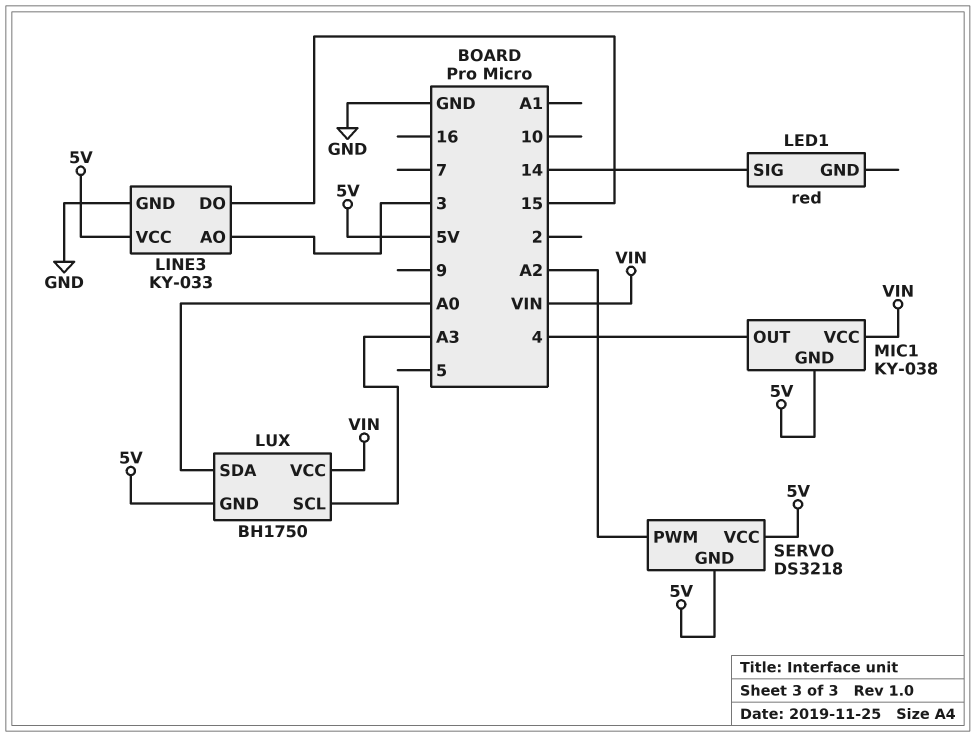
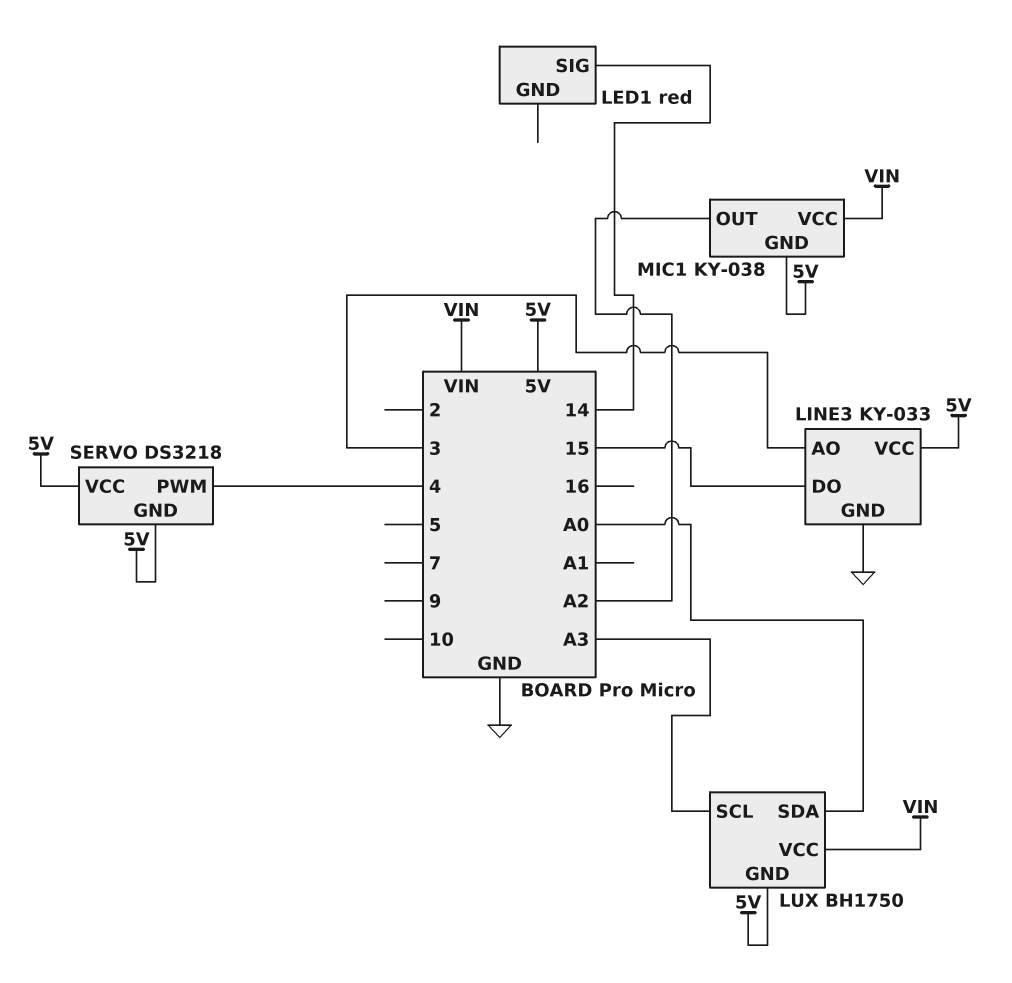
MIC1 pin OUT: 4 -> A2
SERVO pin PWM: A2 -> 4

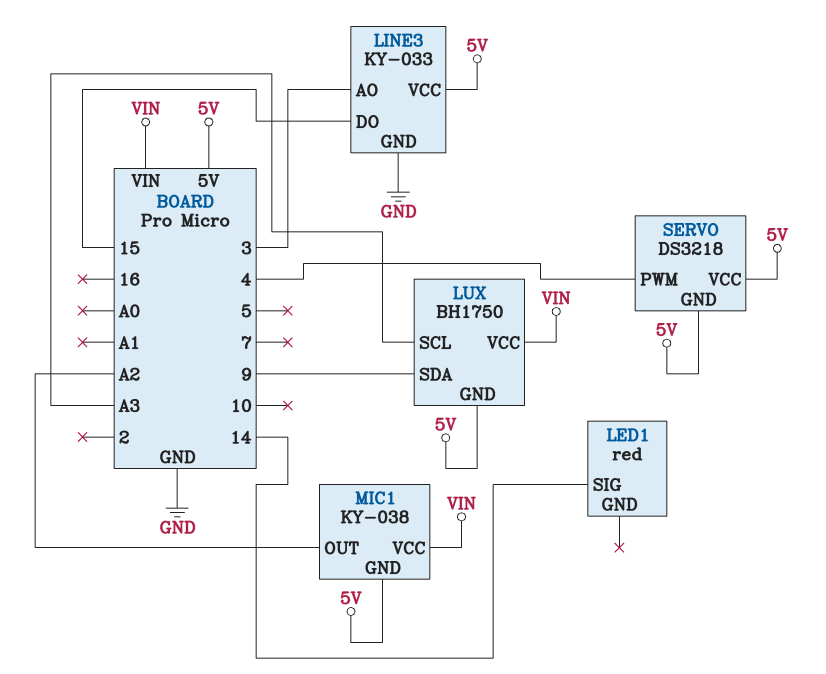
LUX pin SDA: A0 -> 9

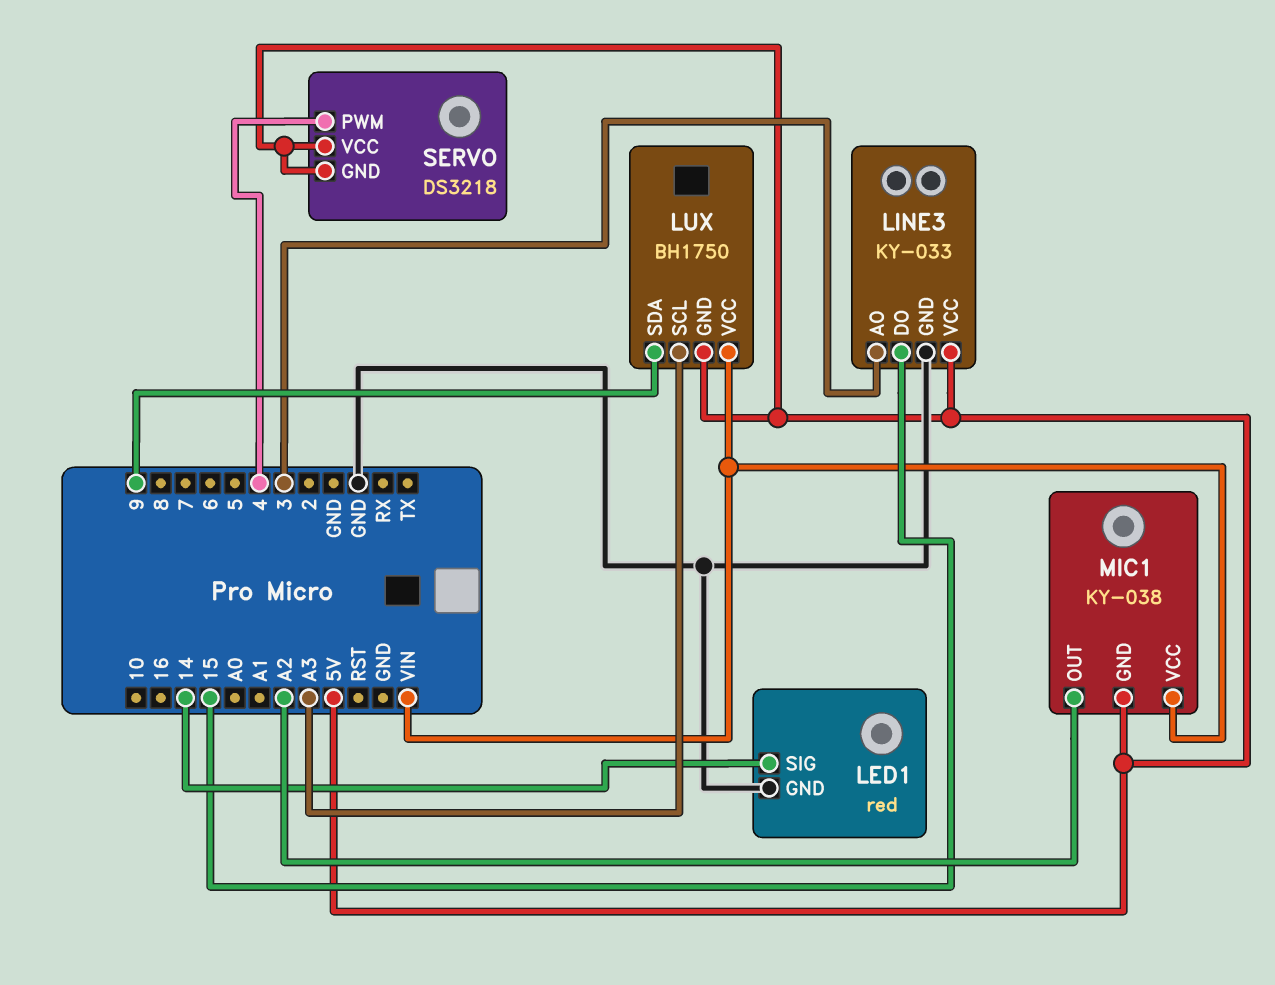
LED1 pin GND: none -> GND

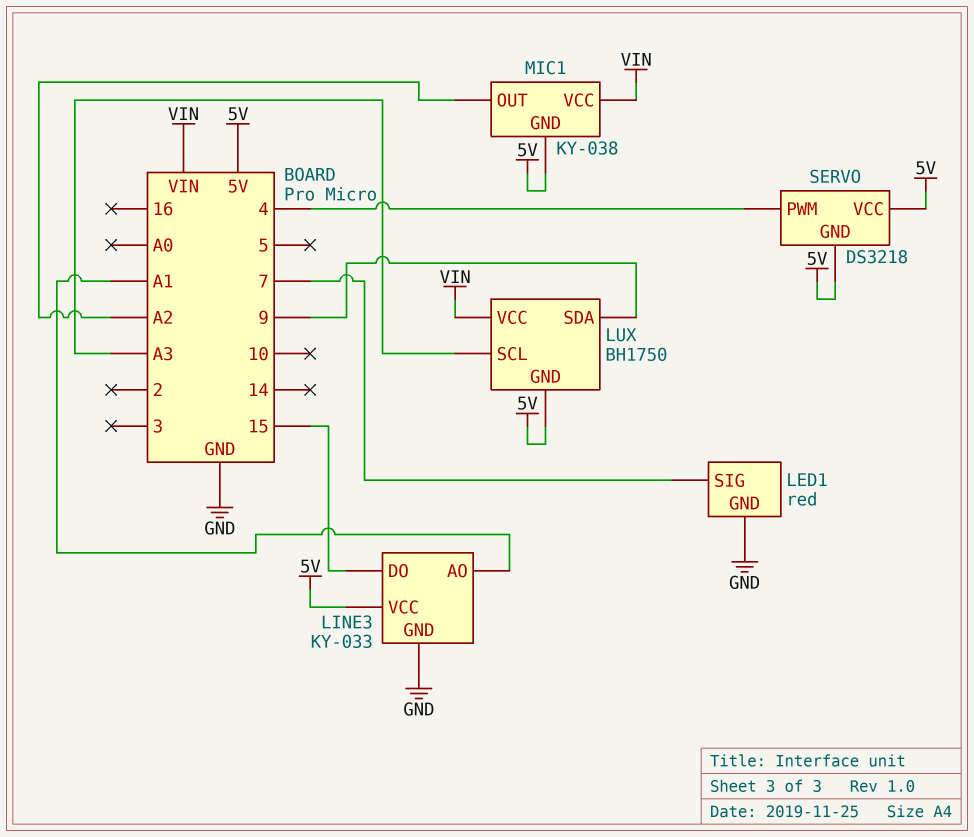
LED1 pin SIG: 14 -> 7
LINE3 pin AO: 3 -> A1

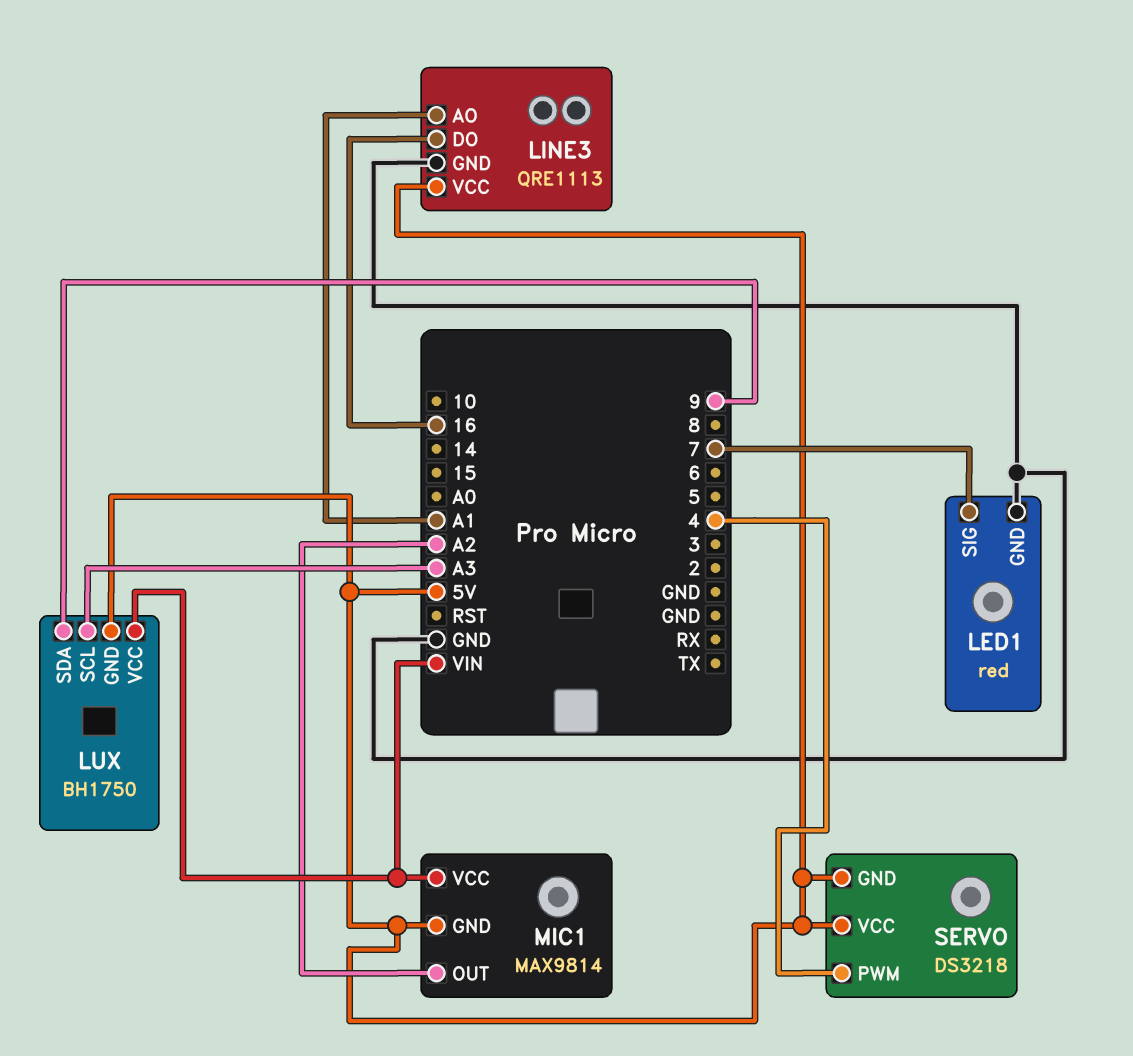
LINE3: KY-033 -> QRE1113
LINE3 pin DO: 15 -> 16
MIC1: KY-038 -> MAX9814

